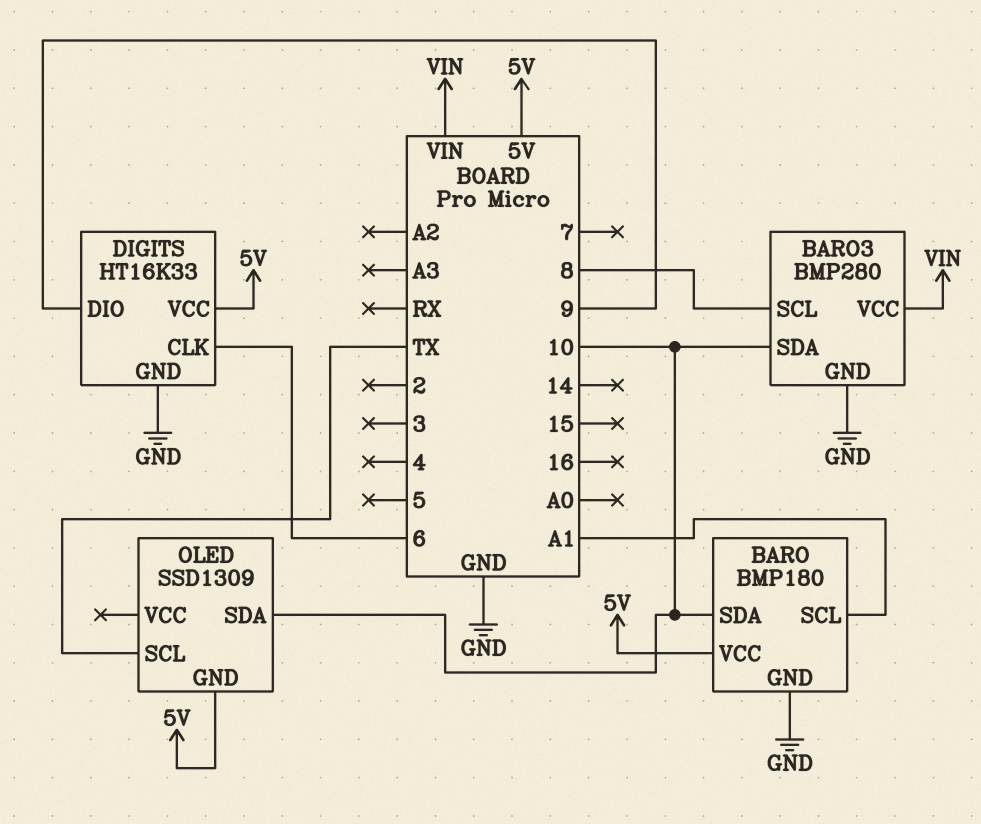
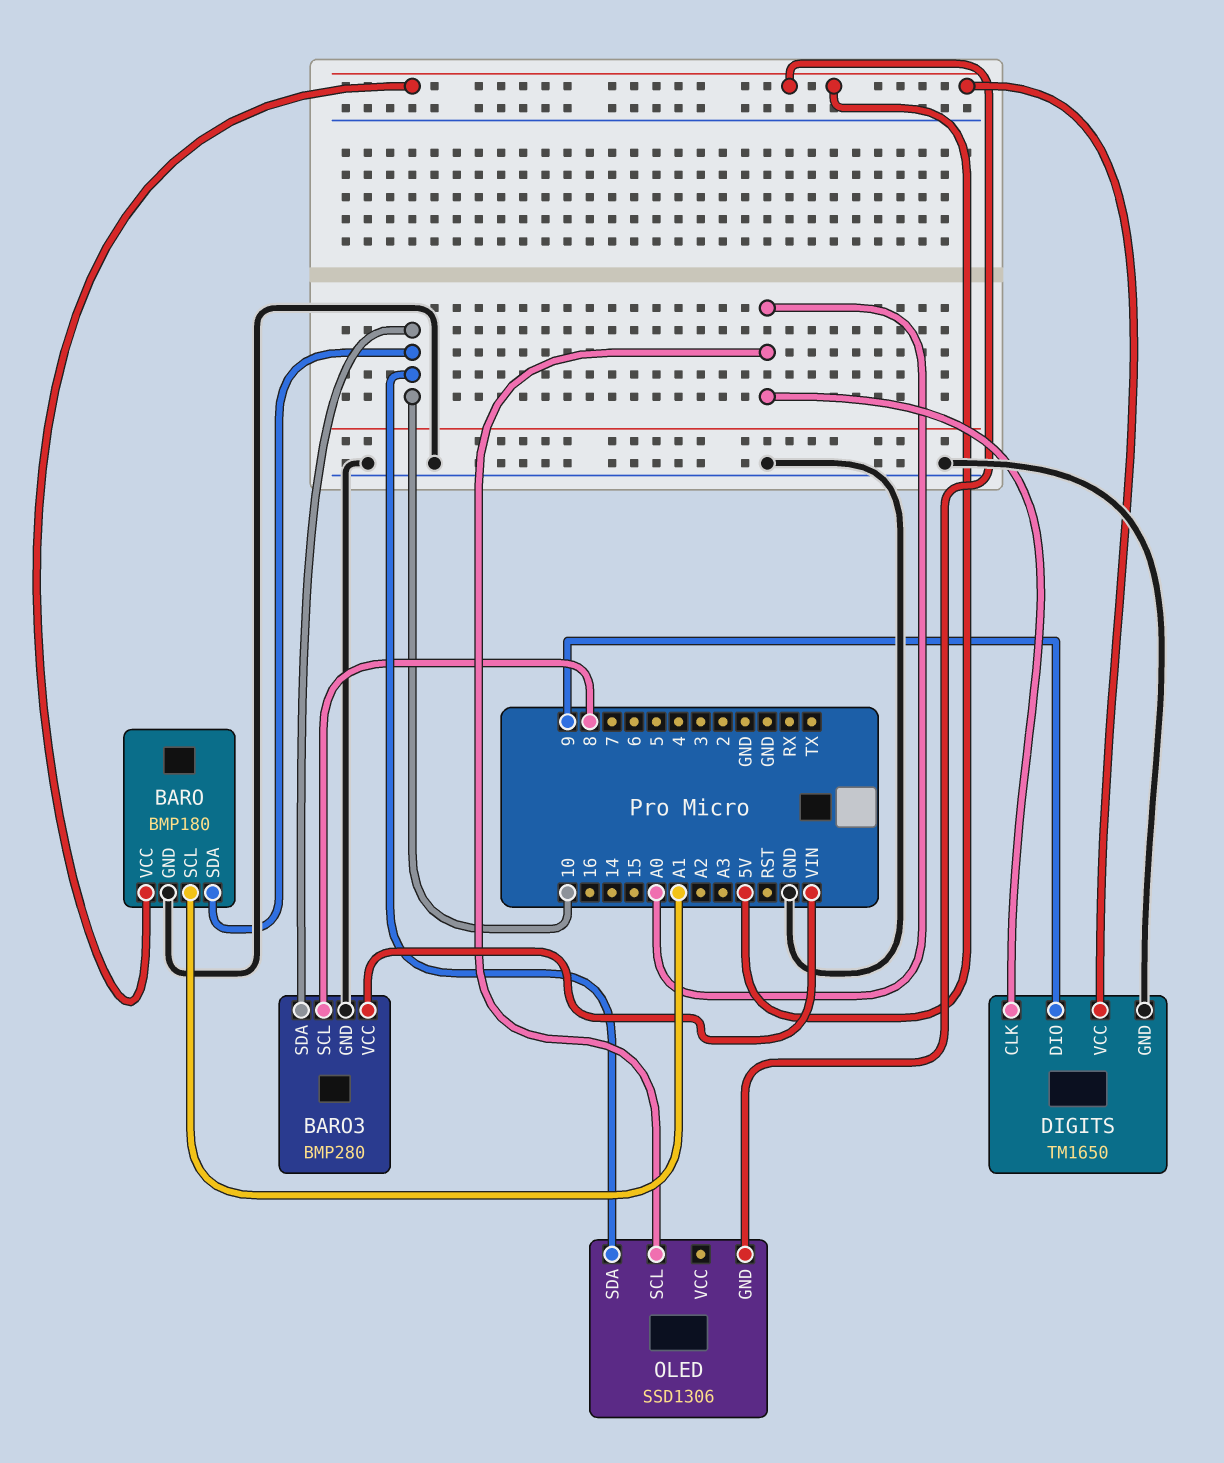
DIGITS: HT16K33 -> TM1650
DIGITS pin CLK: 6 -> A0
OLED: SSD1309 -> SSD1306
OLED pin SCL: TX -> A0

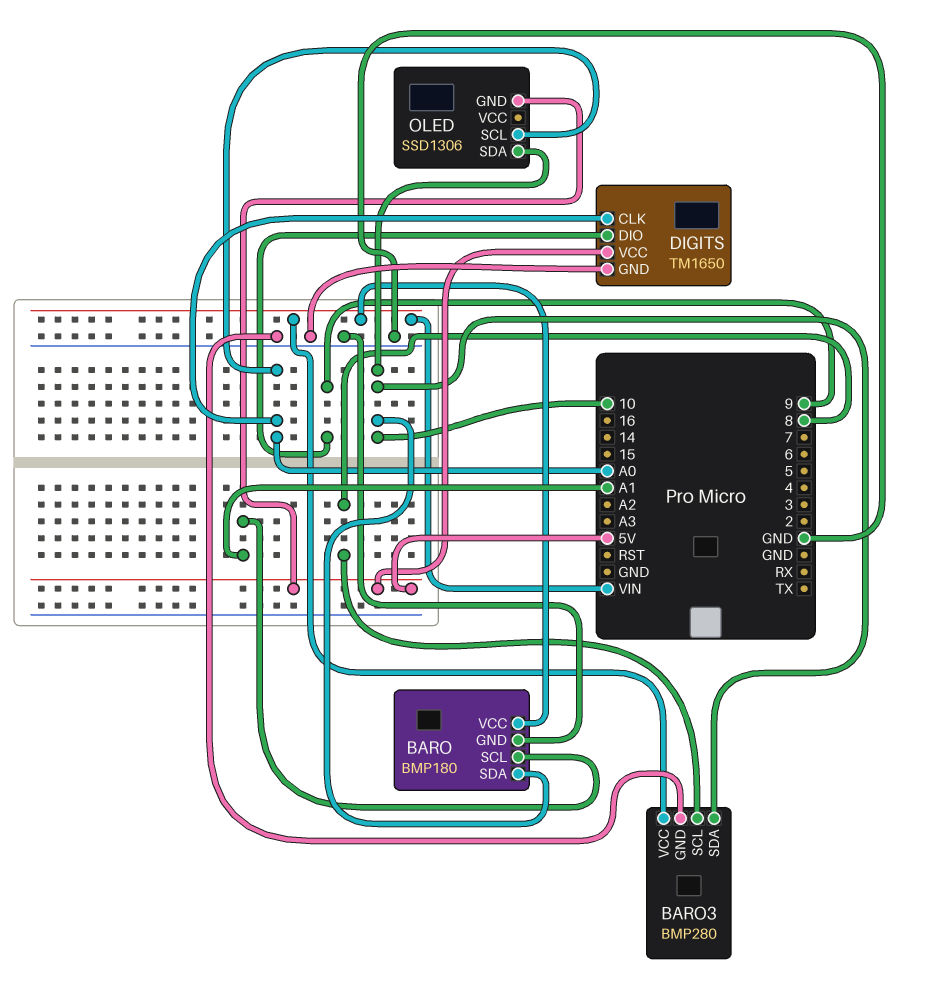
BARO pin VCC: 5V -> VIN

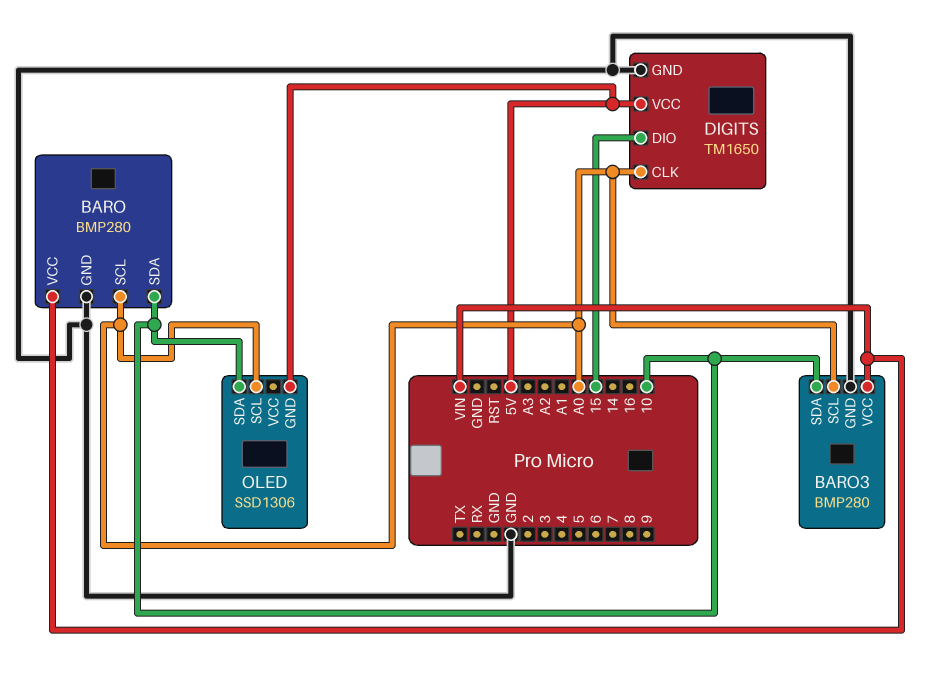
BARO: BMP180 -> BMP280
BARO pin SCL: A1 -> A0
BARO3 pin SCL: 8 -> A0
DIGITS pin DIO: 9 -> 15

